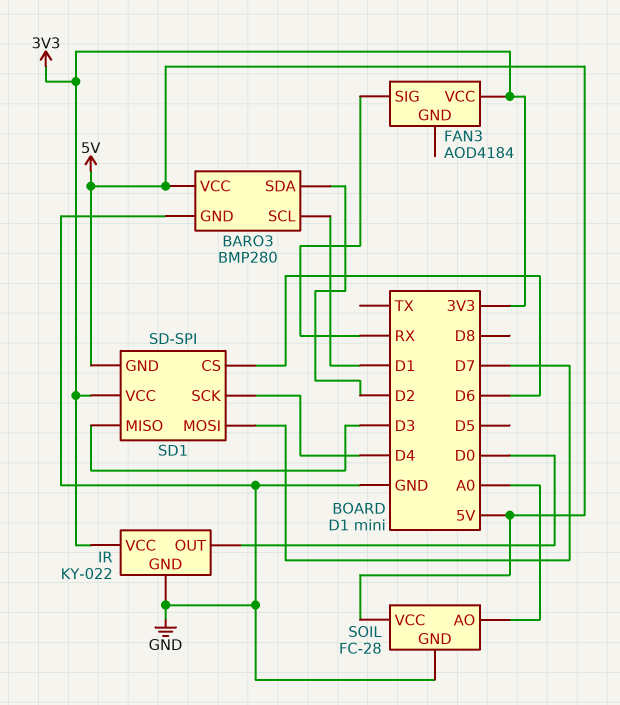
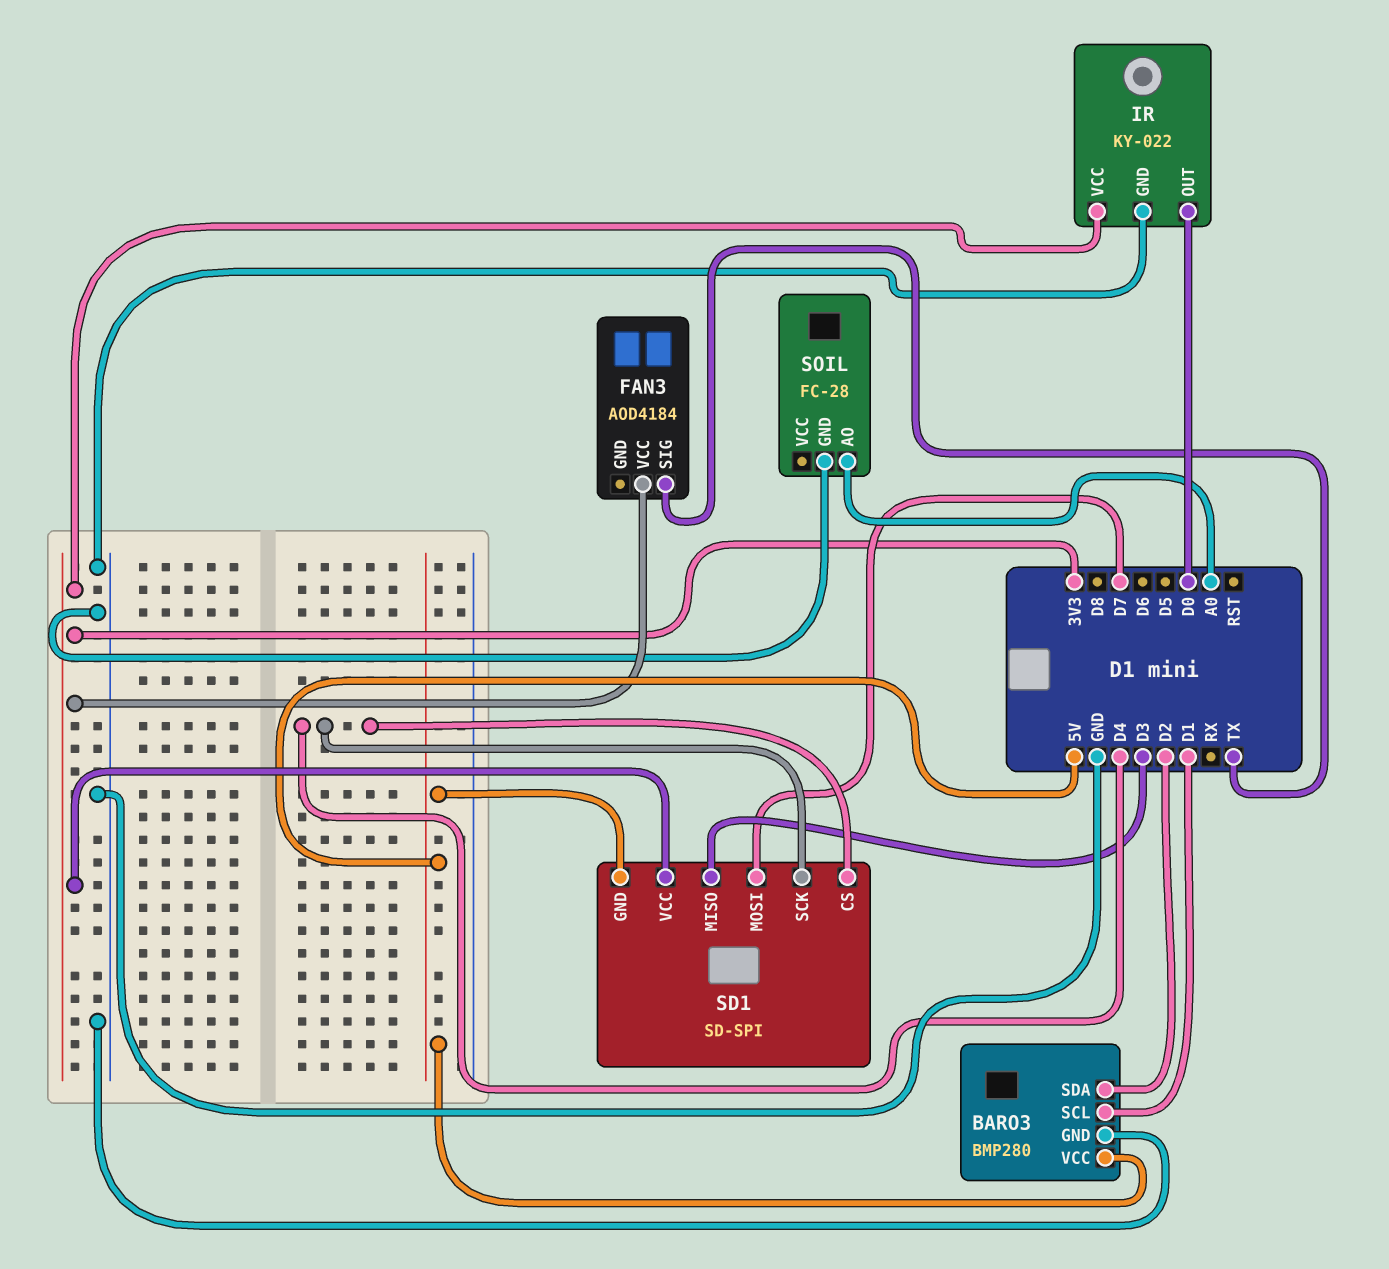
FAN3 pin SIG: RX -> TX
SD1 pin CS: D6 -> D4
SOIL pin VCC: 5V -> none

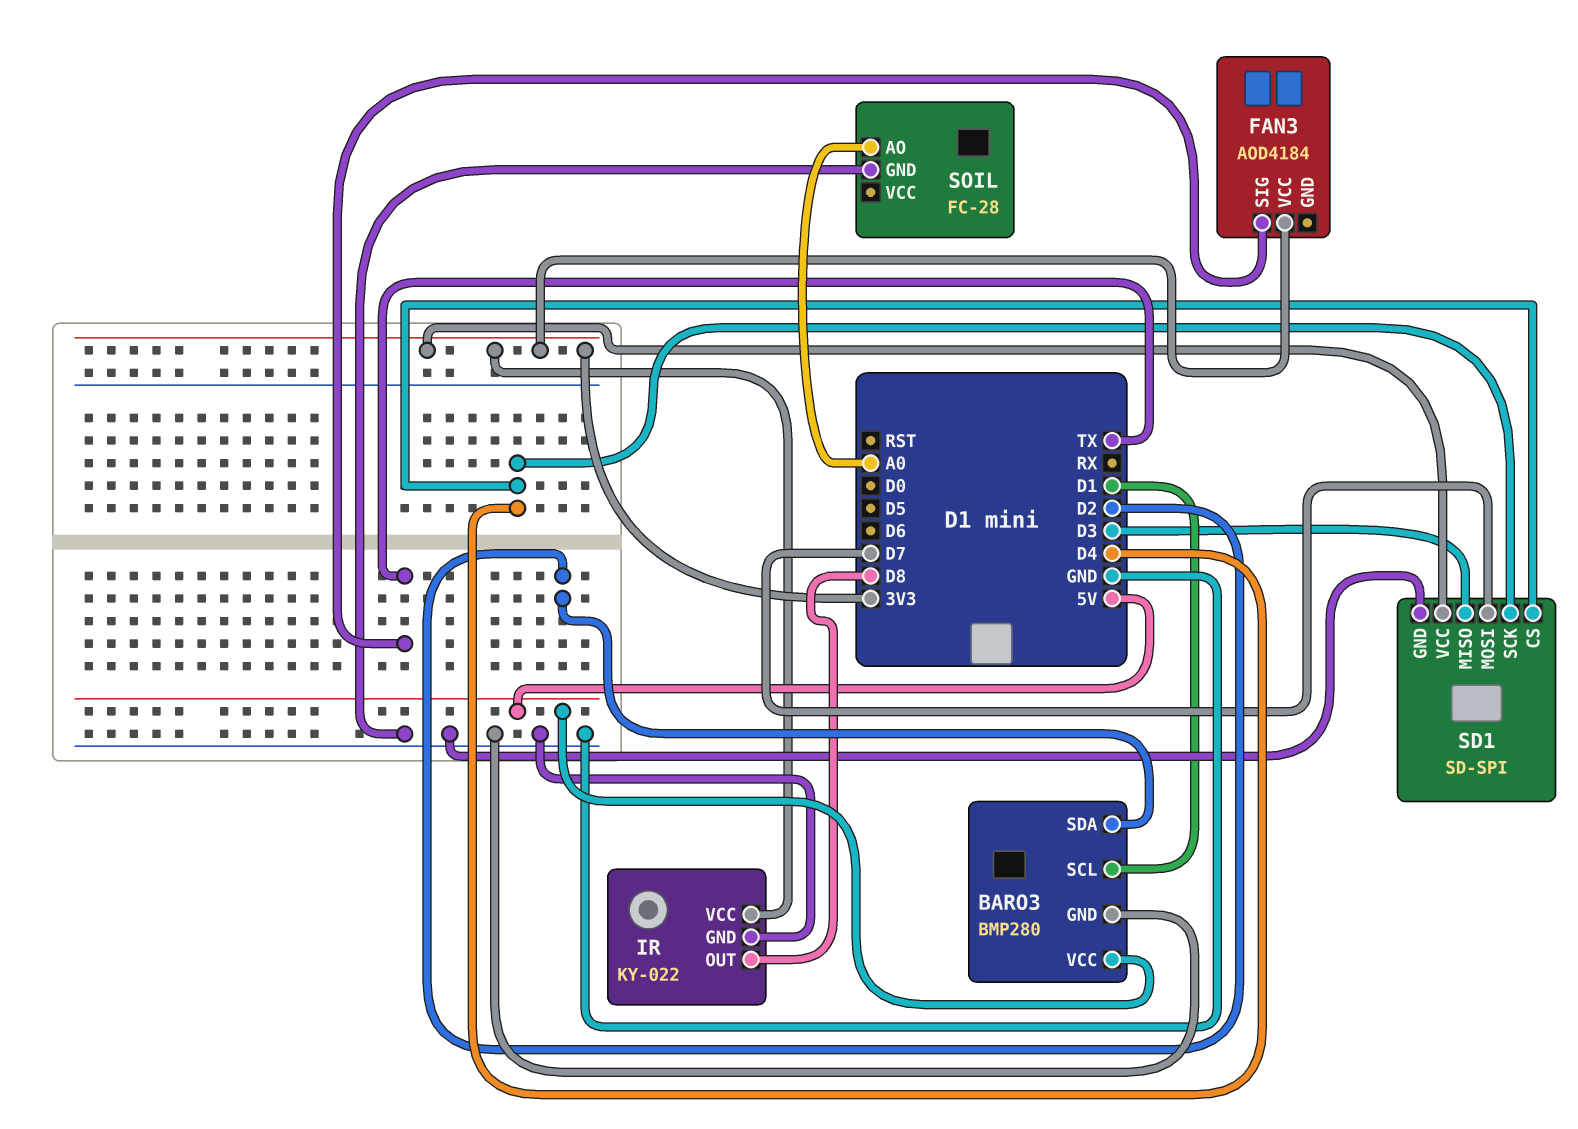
IR pin OUT: D0 -> D8
SD1 pin GND: 5V -> GND

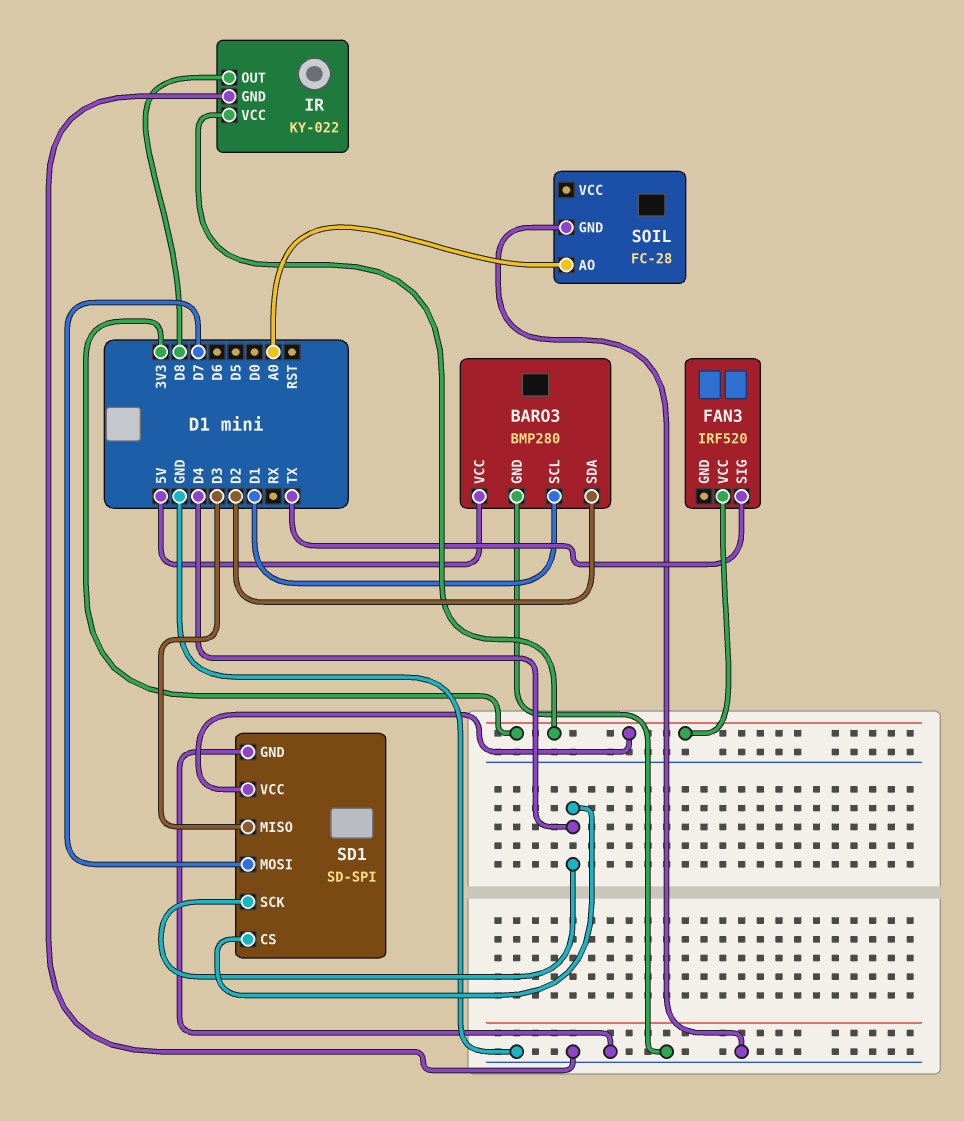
FAN3: AOD4184 -> IRF520

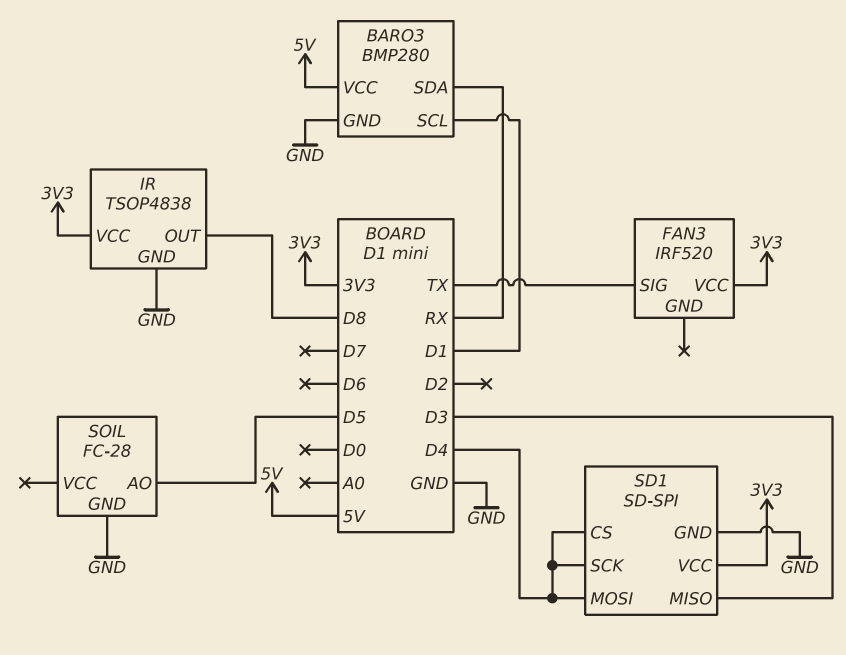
BARO3 pin SDA: D2 -> RX
IR: KY-022 -> TSOP4838
SD1 pin MOSI: D7 -> D4
SOIL pin AO: A0 -> D5

